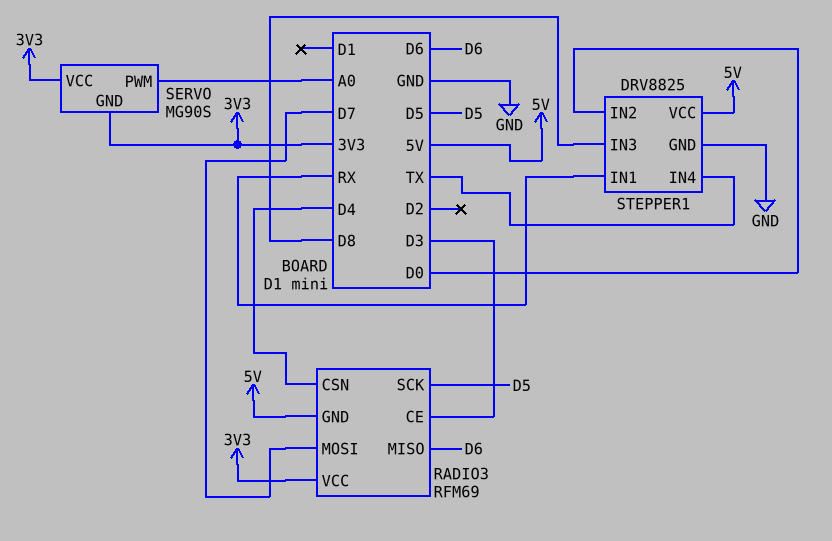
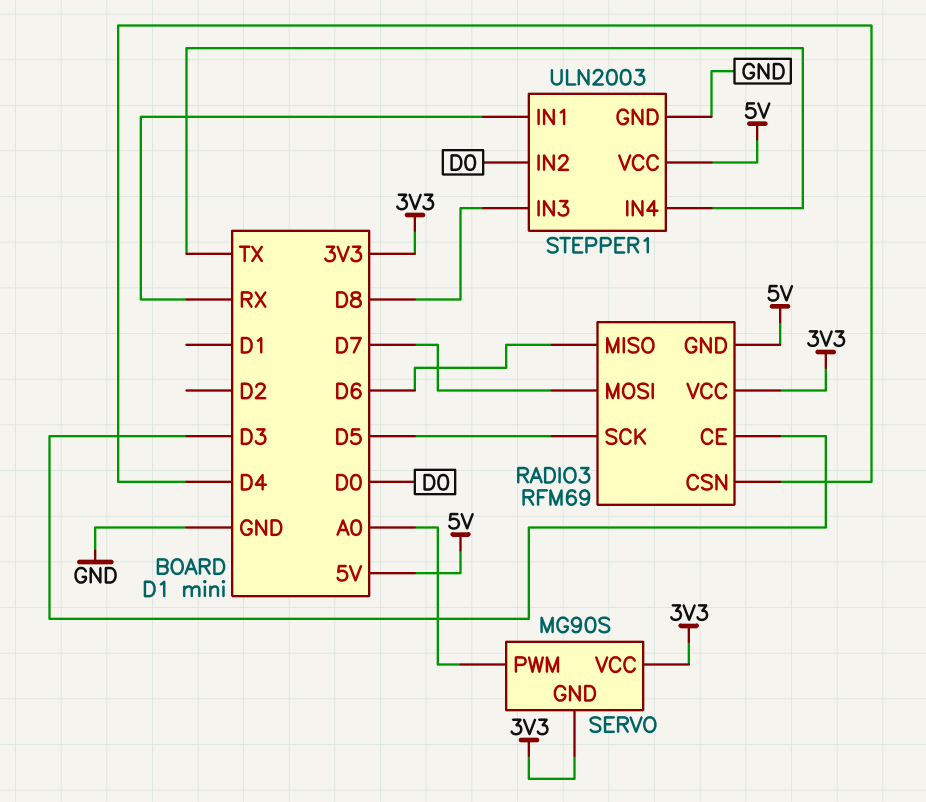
STEPPER1: DRV8825 -> ULN2003

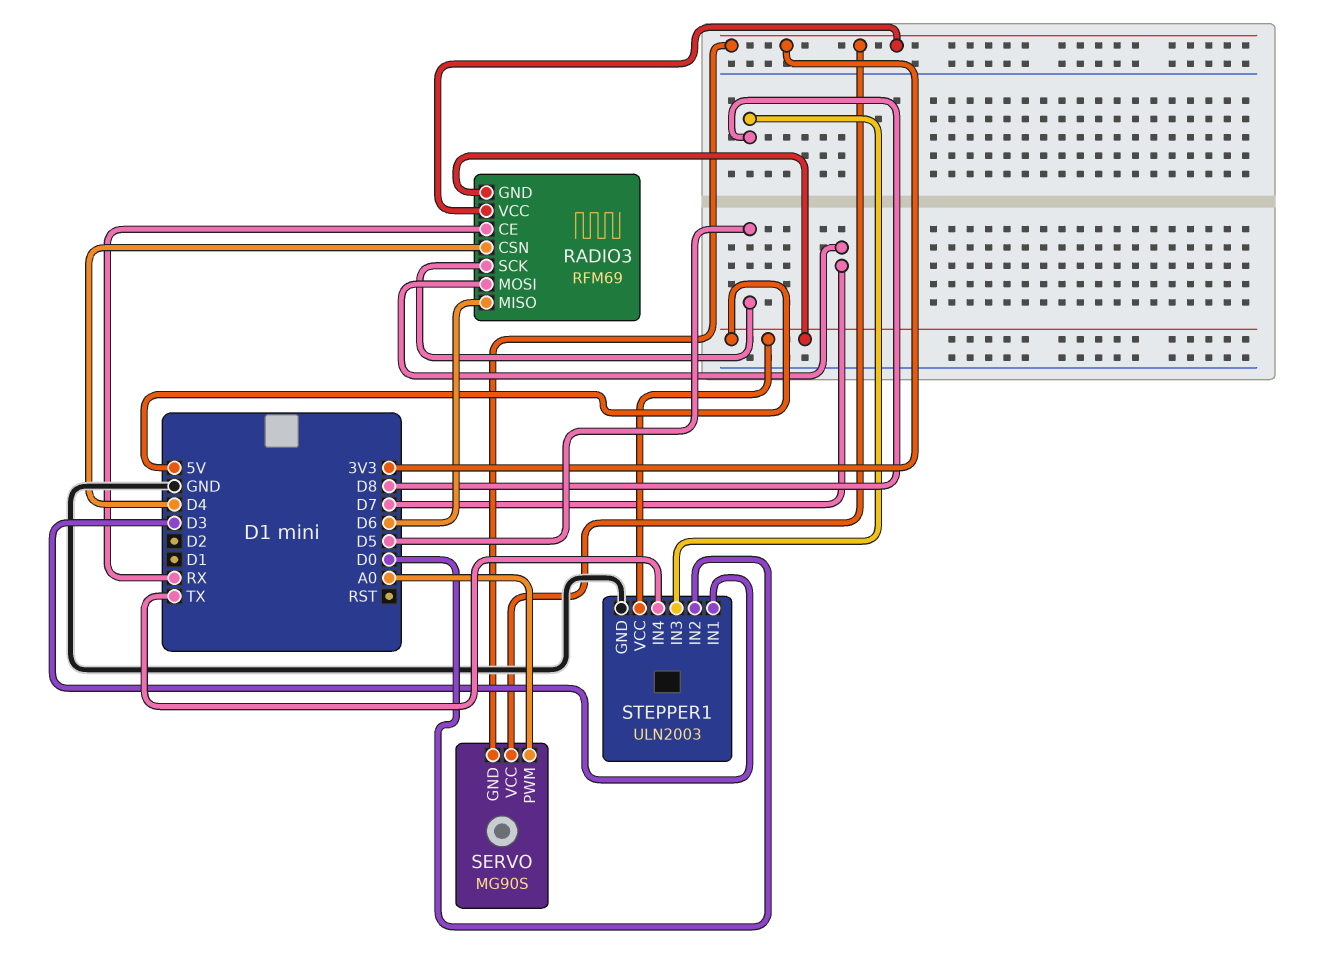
RADIO3 pin CE: D3 -> RX
STEPPER1 pin IN1: RX -> D3

